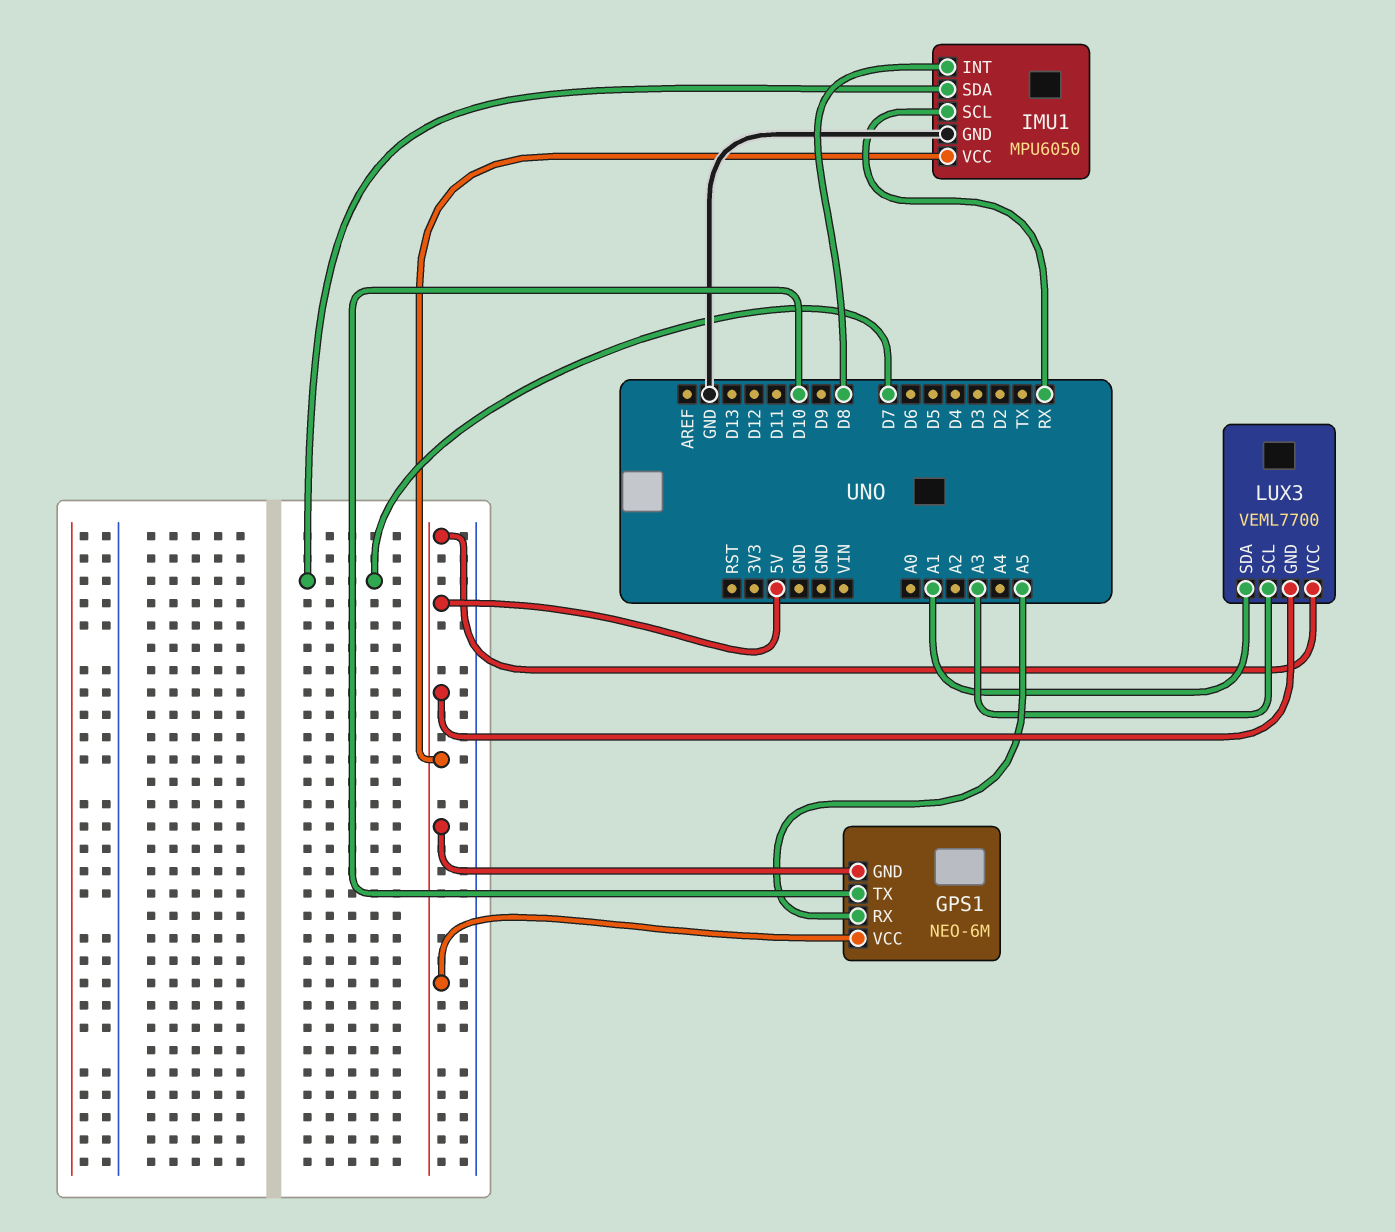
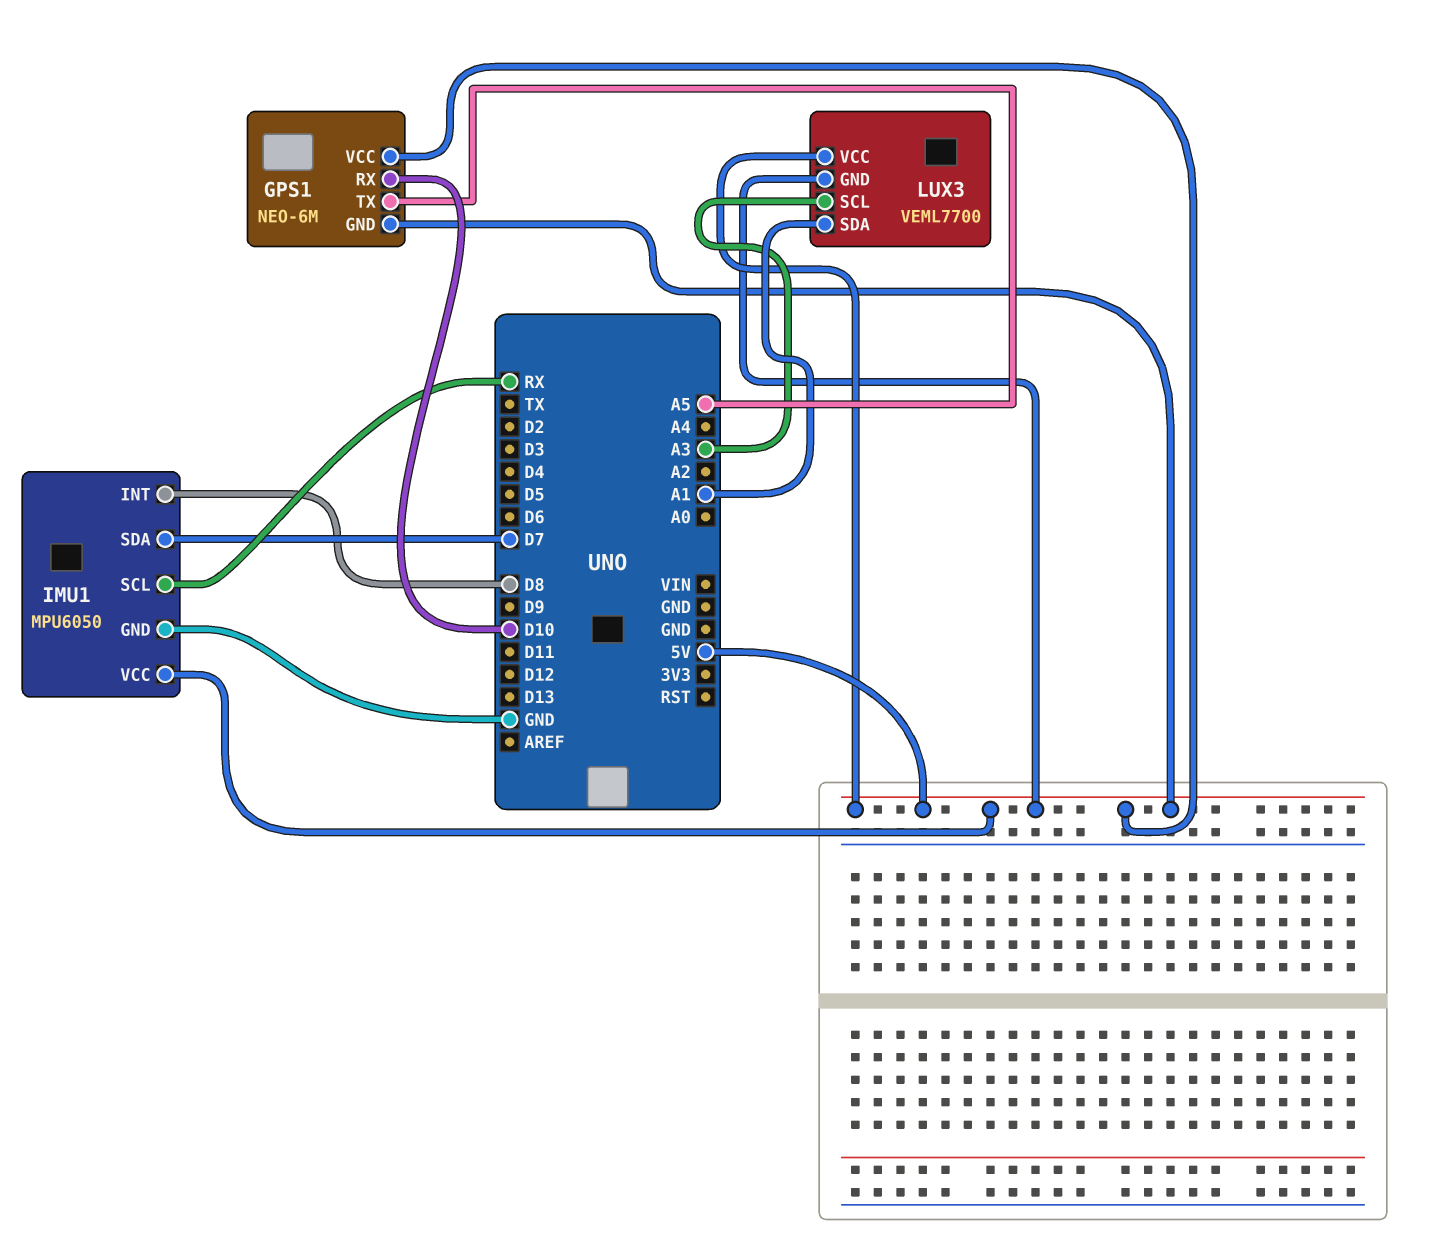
GPS1 pin RX: A5 -> D10
GPS1 pin TX: D10 -> A5

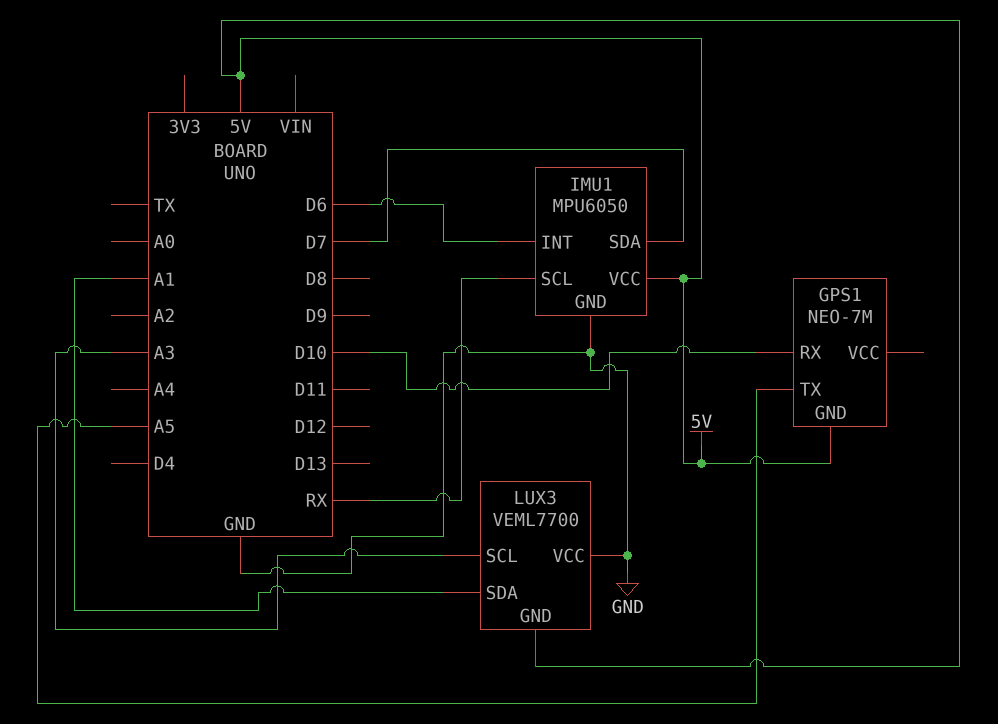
GPS1: NEO-6M -> NEO-7M
GPS1 pin VCC: 5V -> none
IMU1 pin INT: D8 -> D6
LUX3 pin VCC: 5V -> GND

